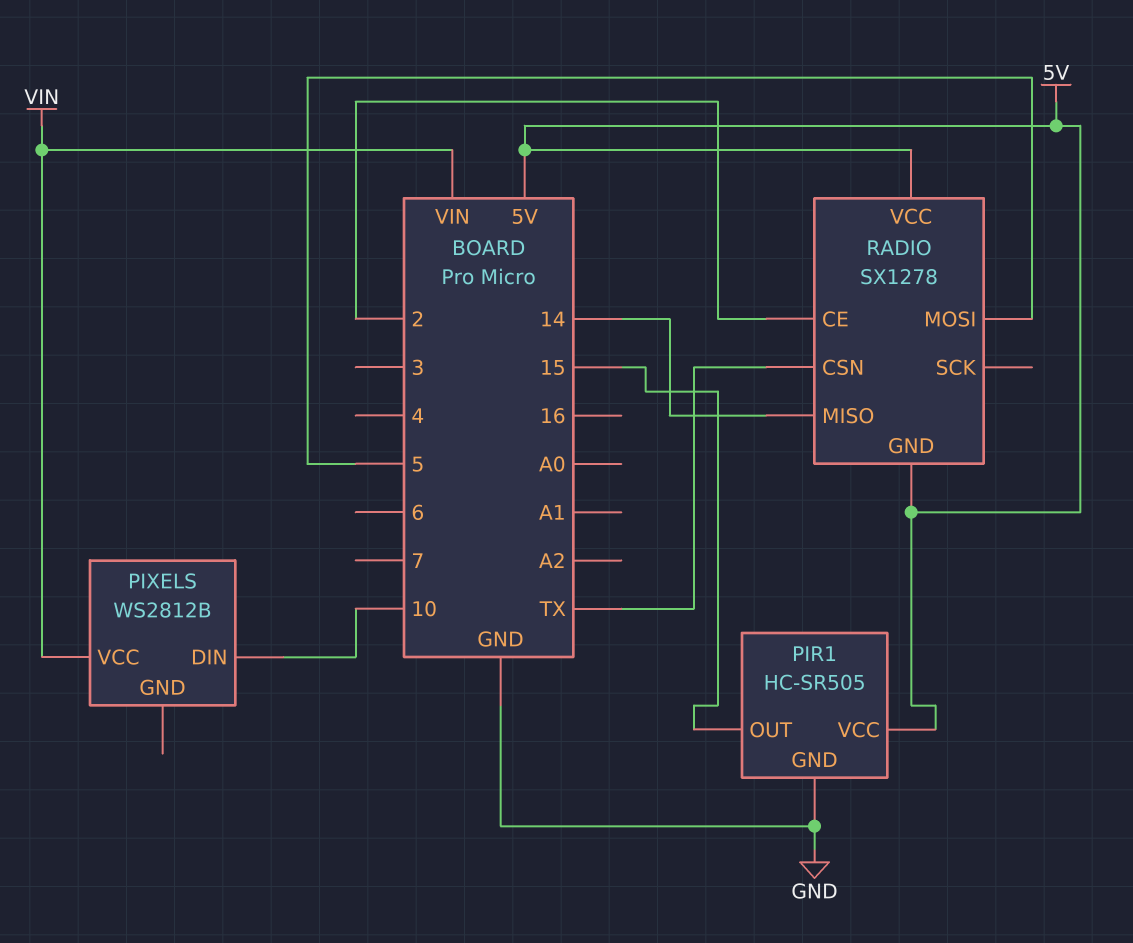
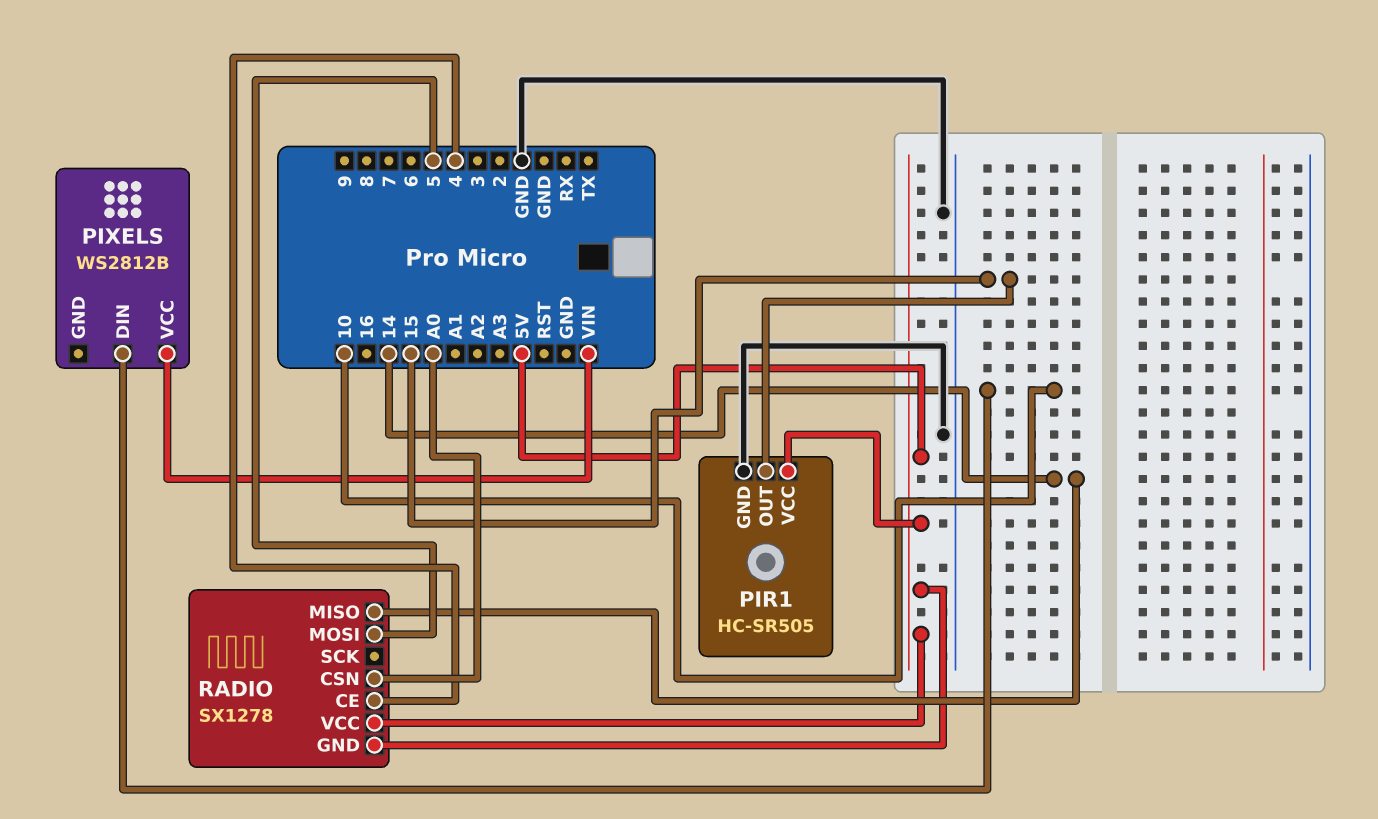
RADIO pin CE: 2 -> 4
RADIO pin CSN: TX -> A0

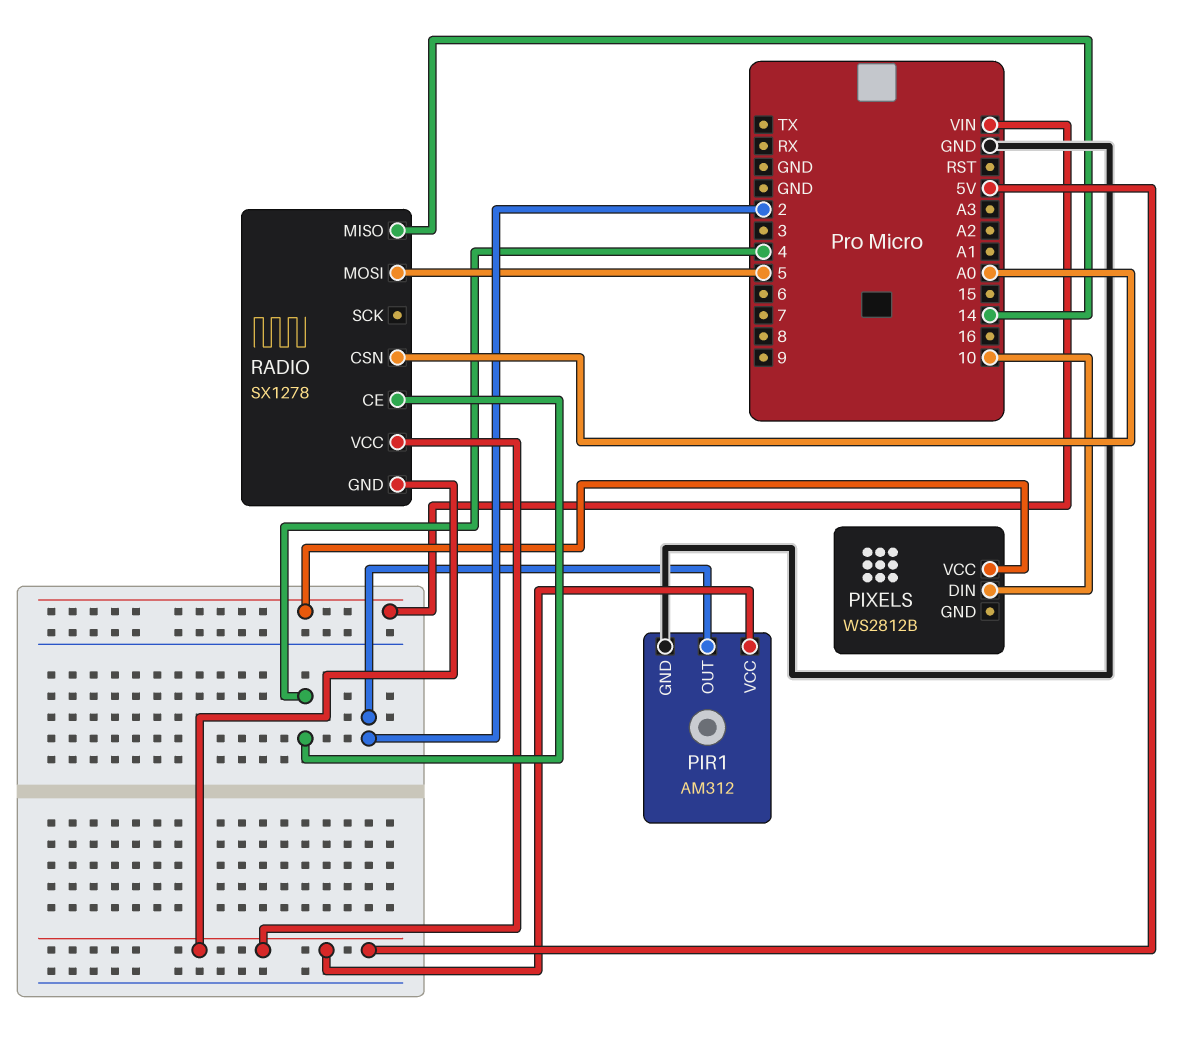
PIR1: HC-SR505 -> AM312
PIR1 pin OUT: 15 -> 2

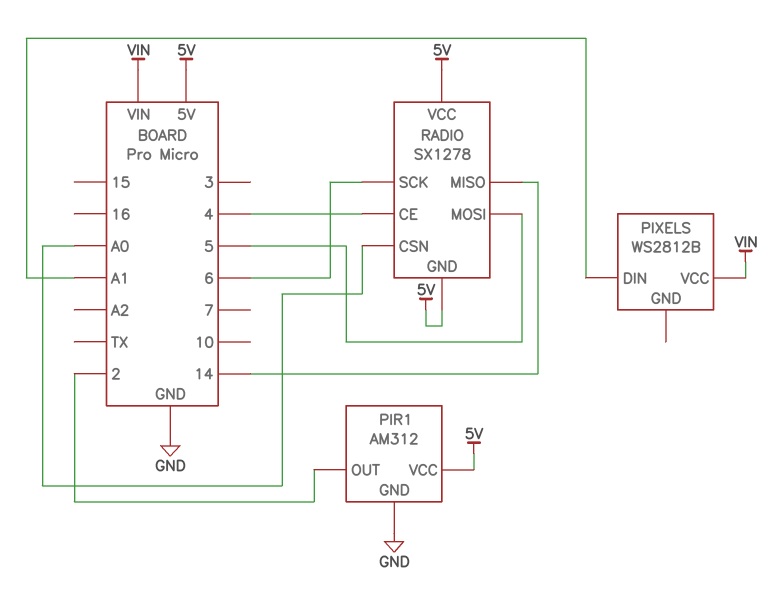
PIXELS pin DIN: 10 -> A1
RADIO pin SCK: none -> 6

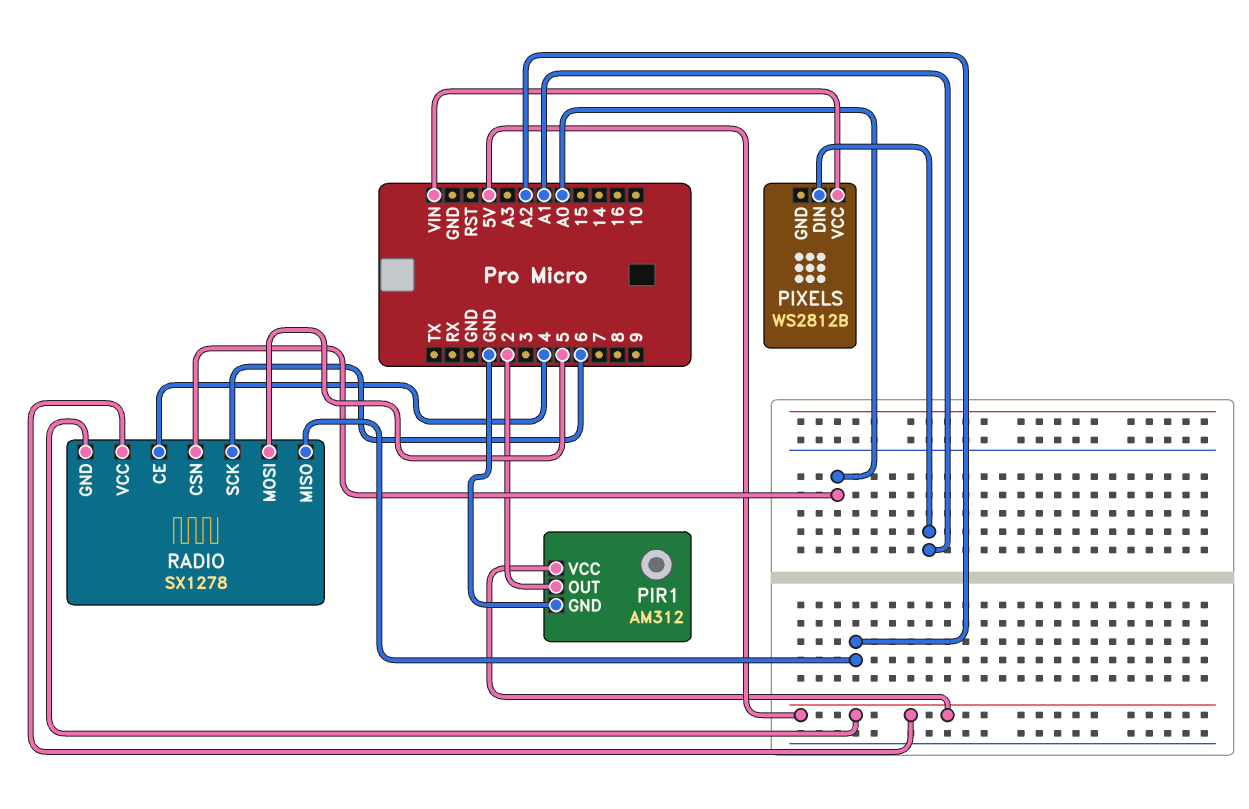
RADIO pin MISO: 14 -> A2

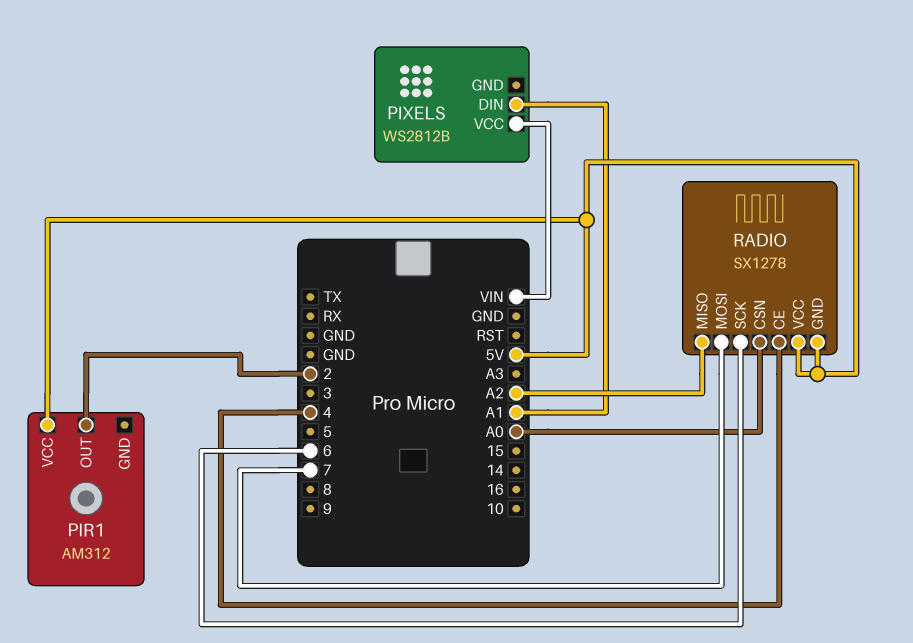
PIR1 pin GND: GND -> none
RADIO pin MOSI: 5 -> 7

